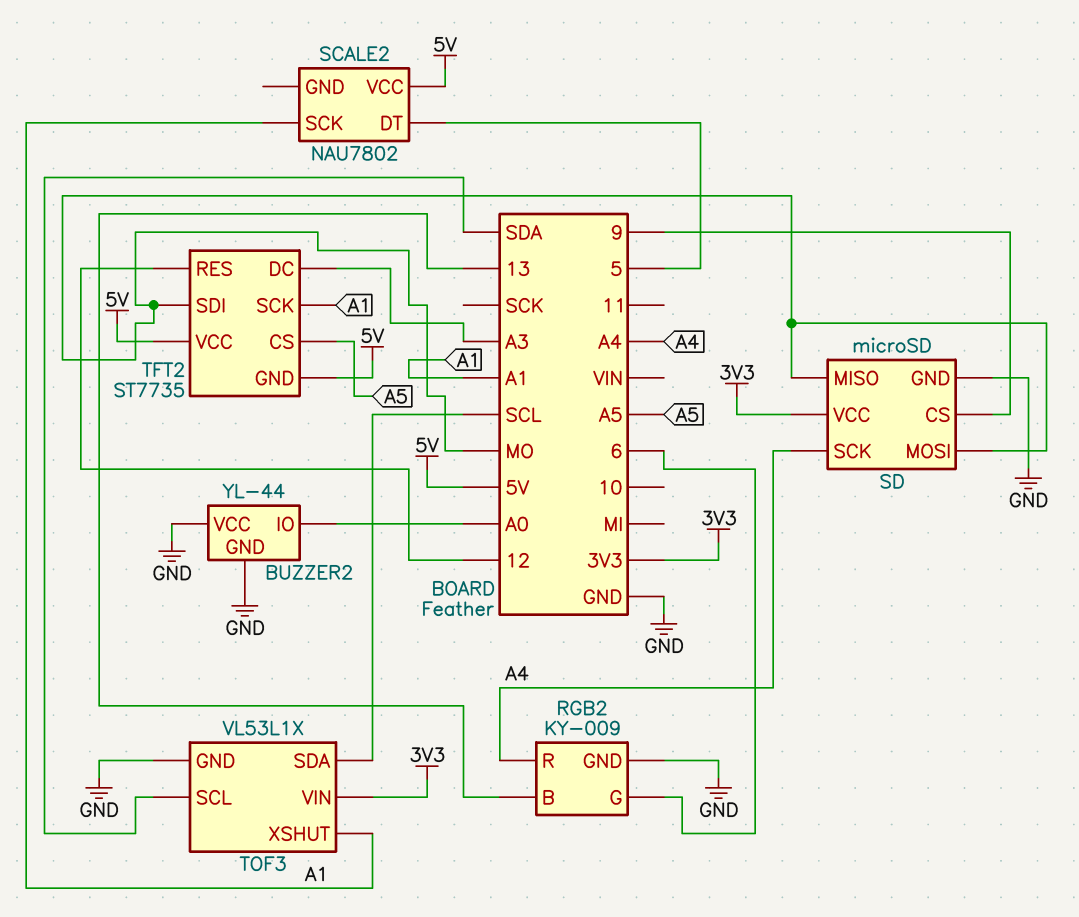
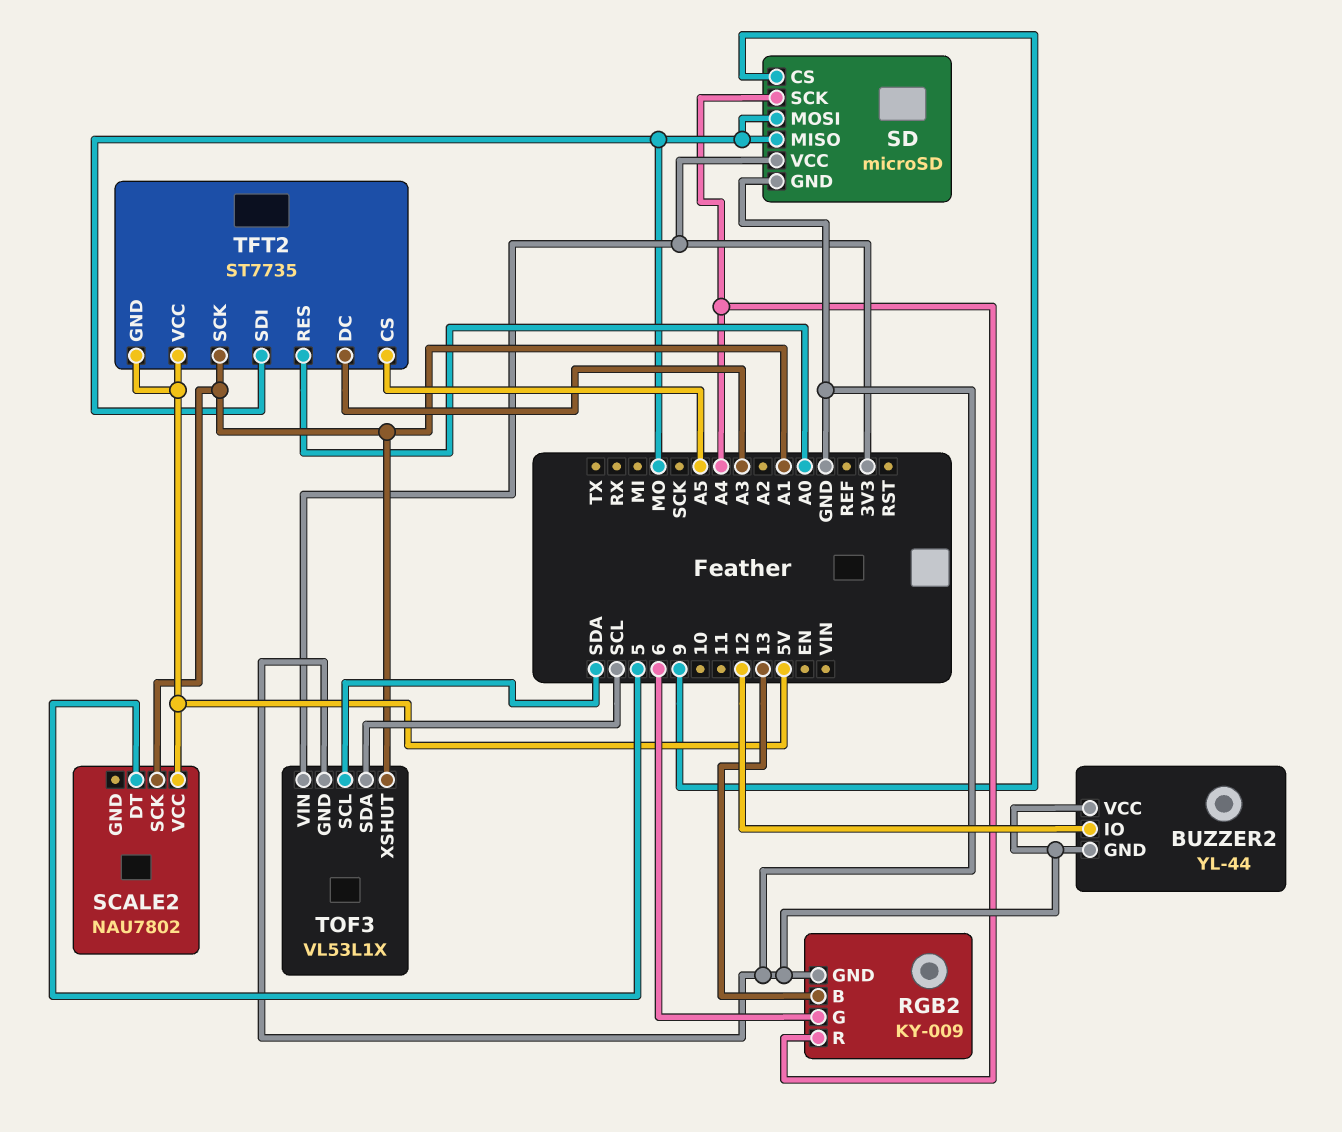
BUZZER2 pin IO: A0 -> 12
TFT2 pin RES: 12 -> A0

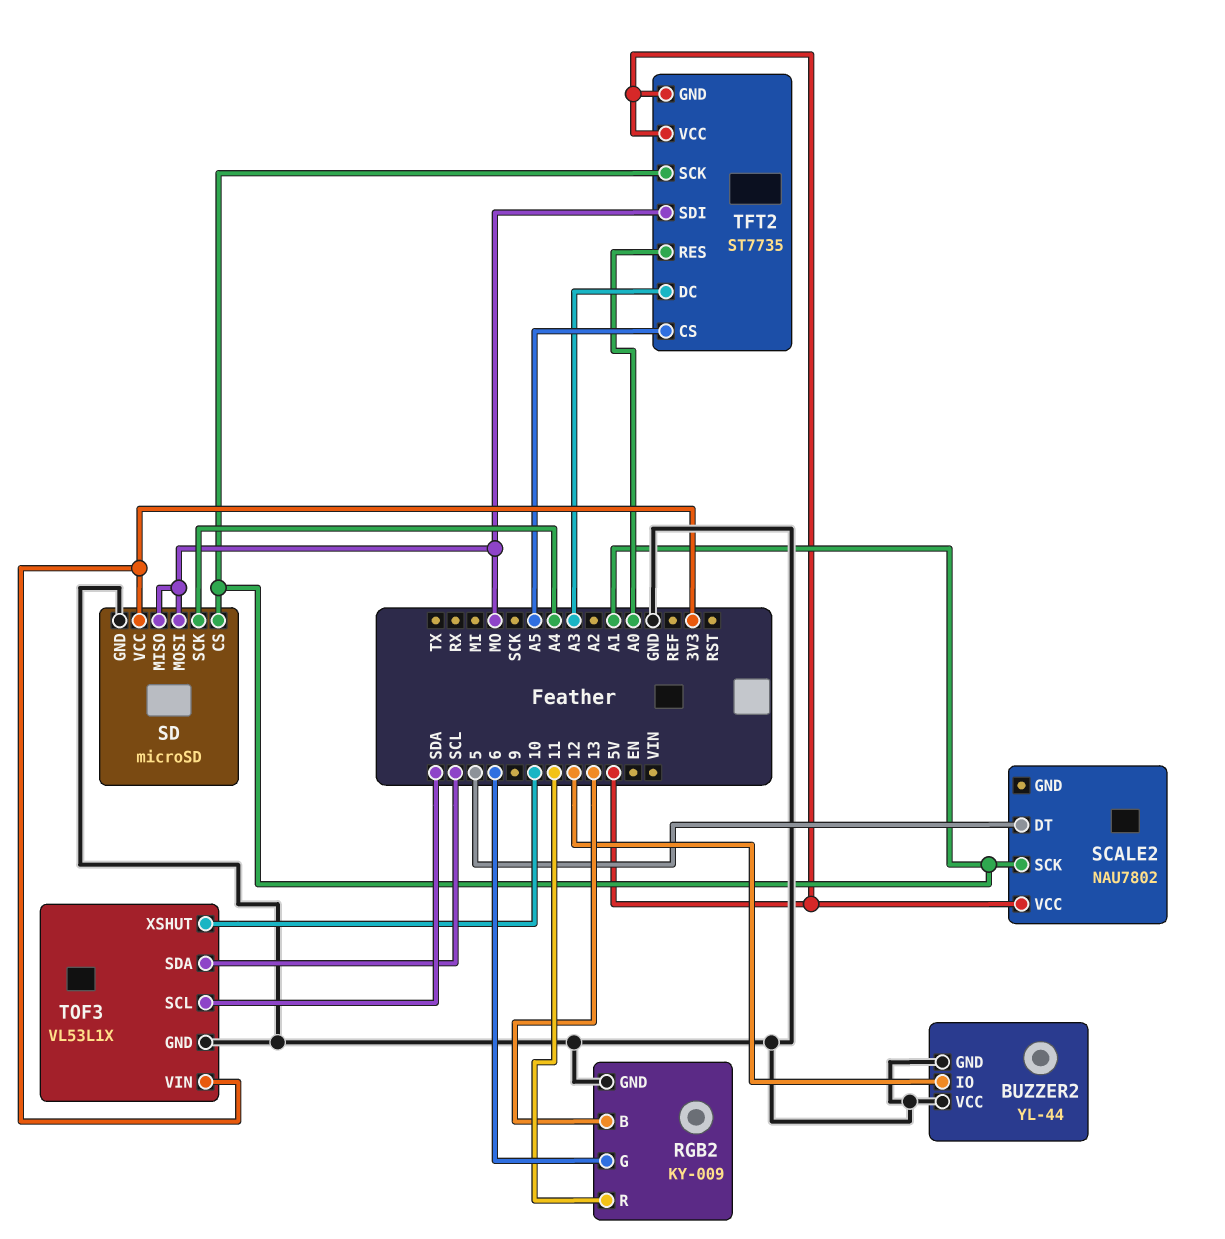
RGB2 pin R: A4 -> 11
SD pin CS: 9 -> A1
TOF3 pin XSHUT: A1 -> 10

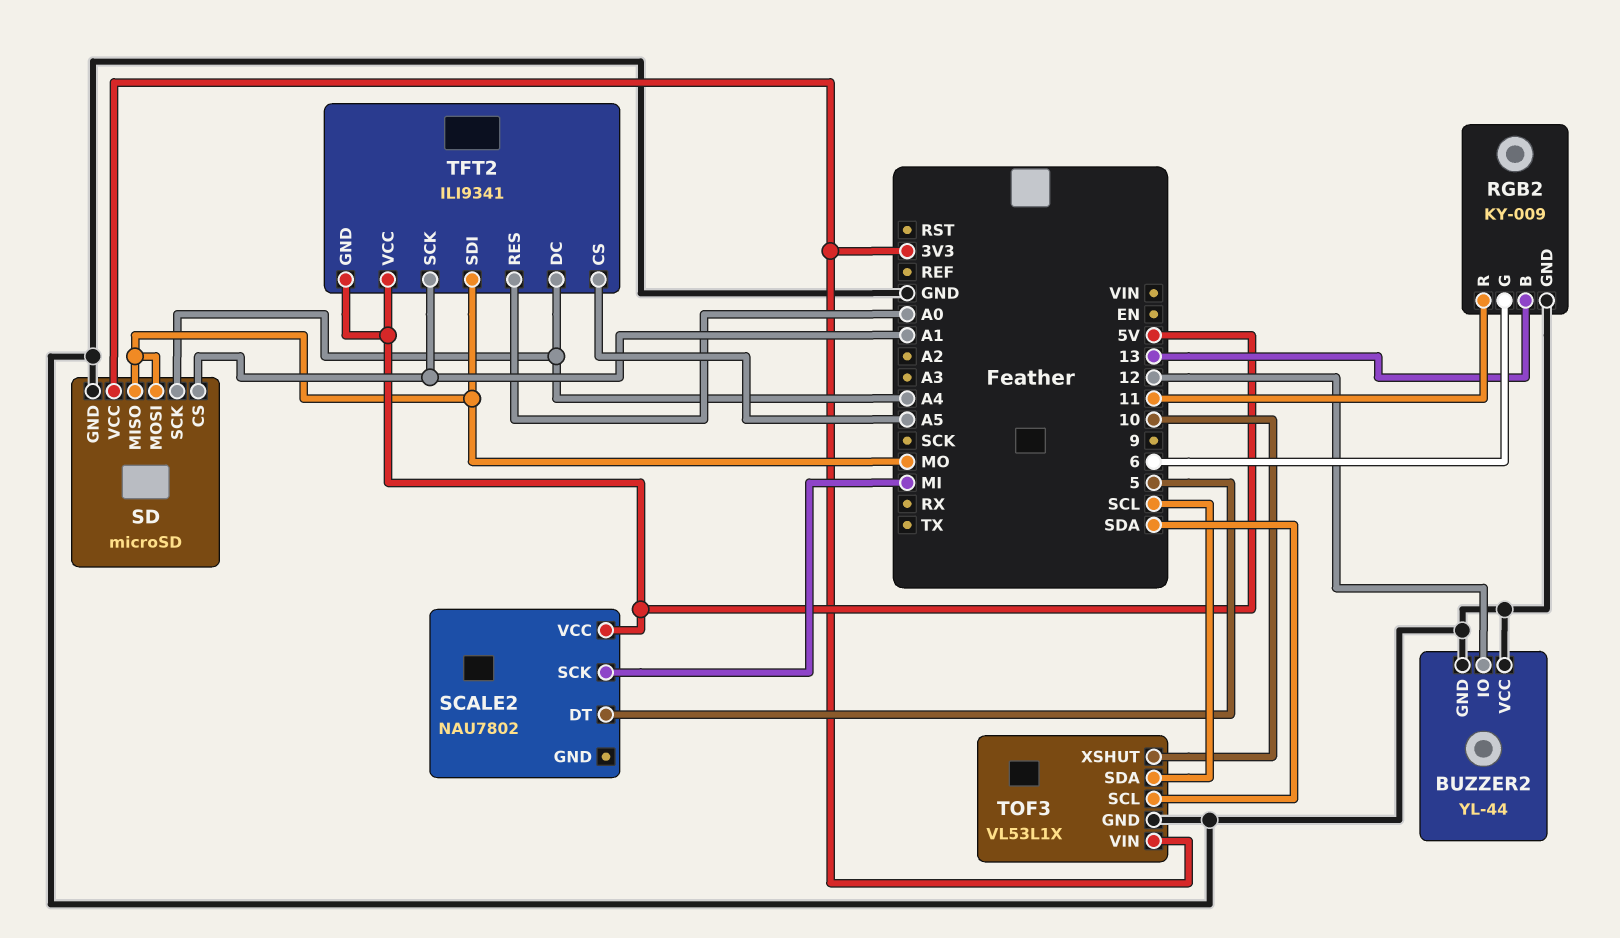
SCALE2 pin SCK: A1 -> MI
TFT2: ST7735 -> ILI9341
TFT2 pin DC: A3 -> A4

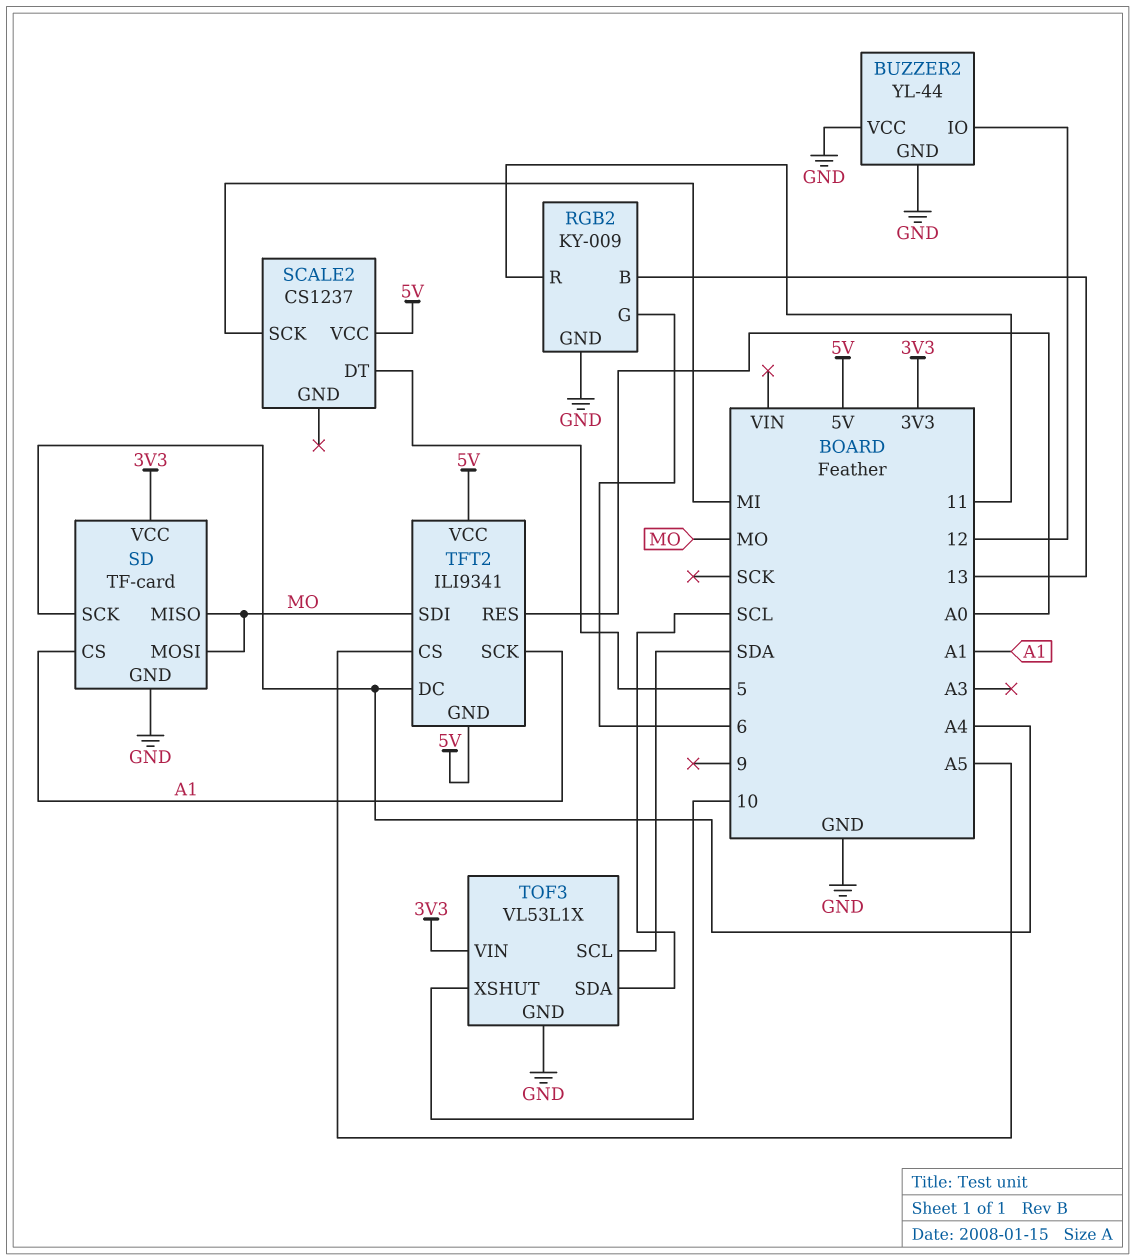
SCALE2: NAU7802 -> CS1237
SD: microSD -> TF-card

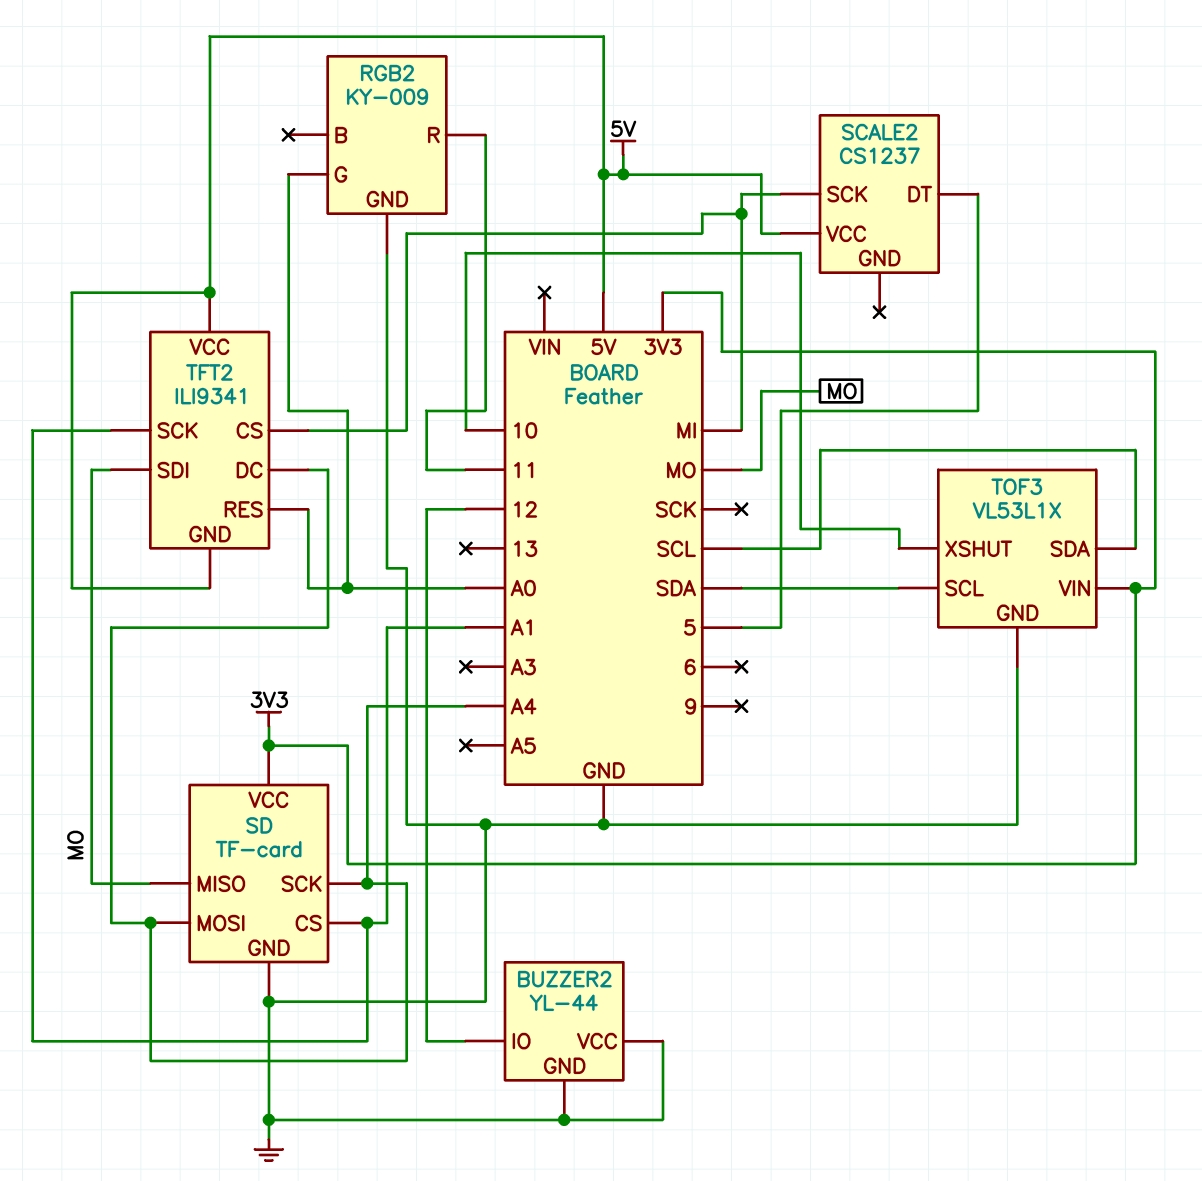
RGB2 pin B: 13 -> none
RGB2 pin G: 6 -> A0
SD pin MOSI: MO -> A4
TFT2 pin CS: A5 -> MI

